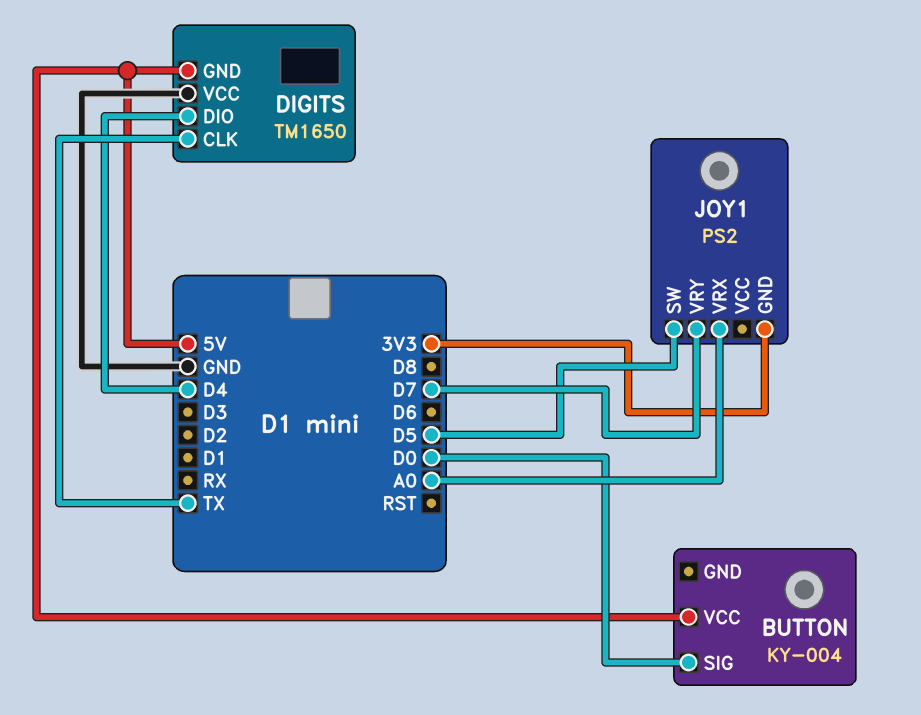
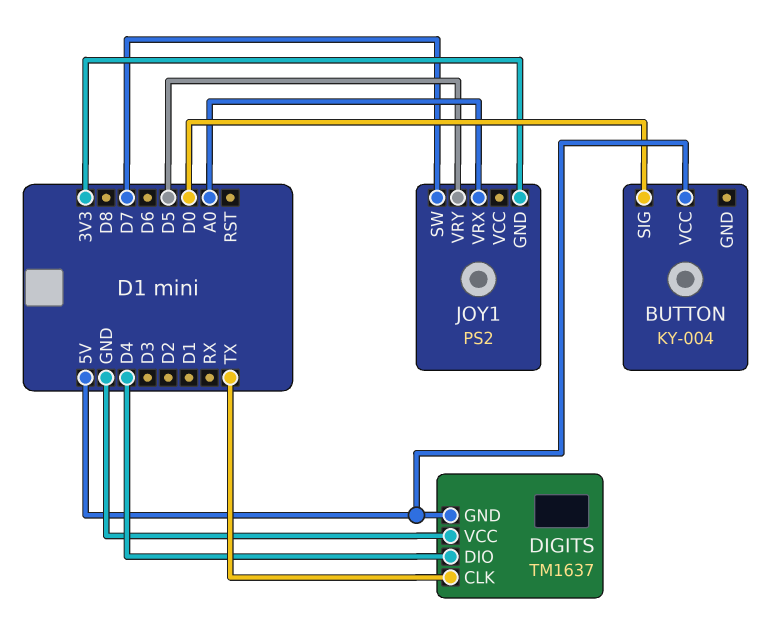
DIGITS: TM1650 -> TM1637
JOY1 pin SW: D5 -> D7
JOY1 pin VRY: D7 -> D5

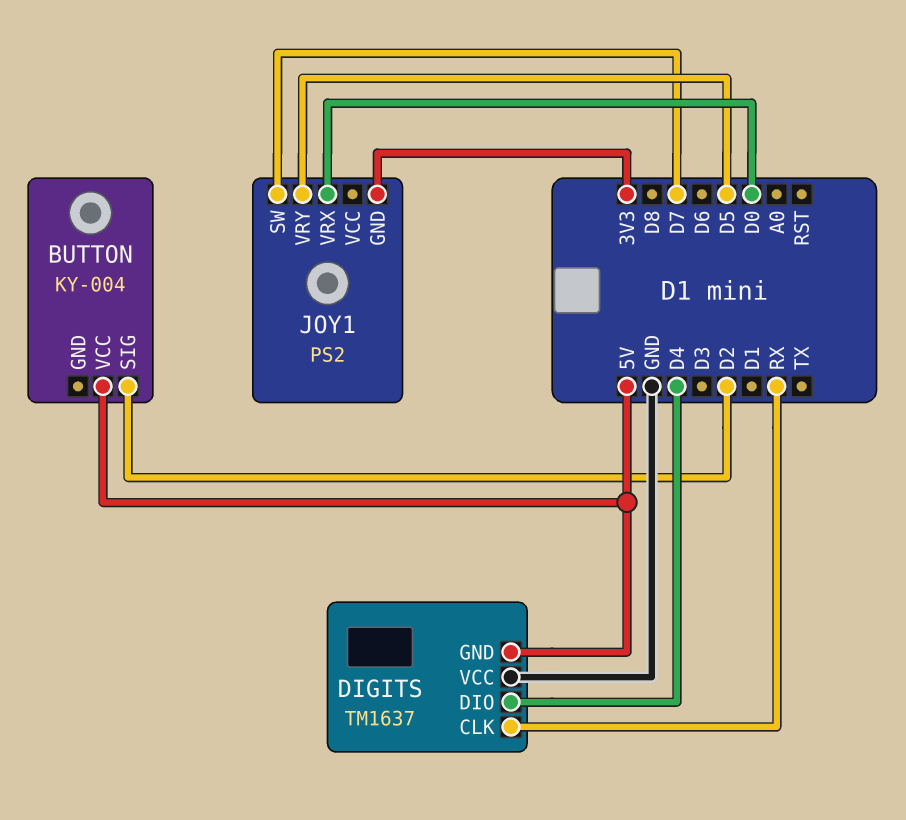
BUTTON pin SIG: D0 -> D2
DIGITS pin CLK: TX -> RX
JOY1 pin VRX: A0 -> D0

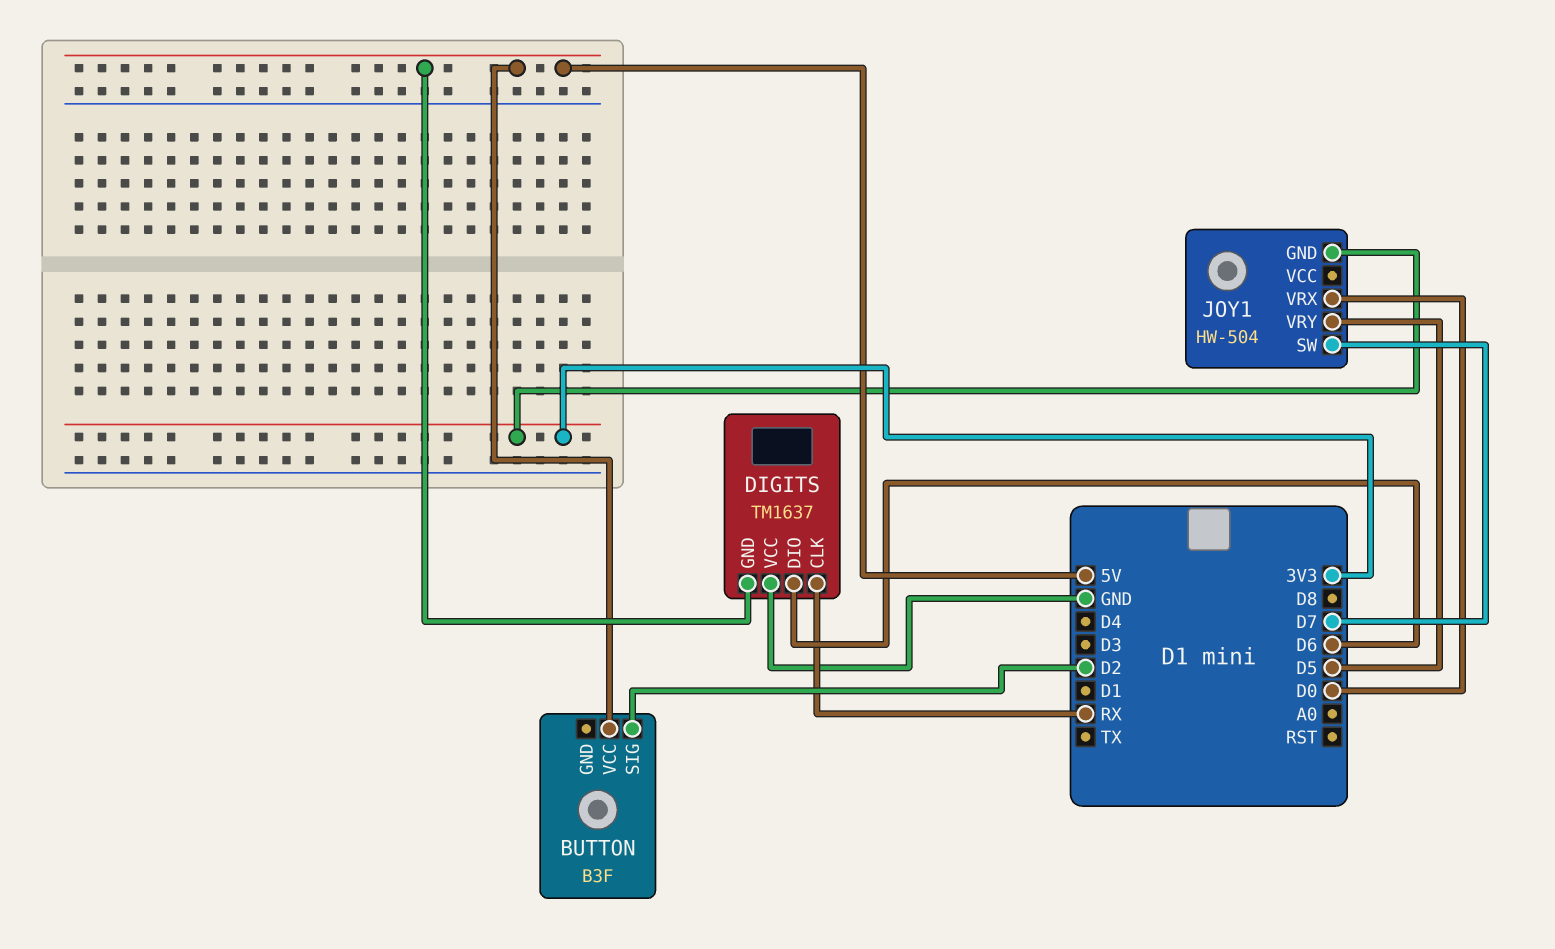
BUTTON: KY-004 -> B3F
DIGITS pin DIO: D4 -> D6
JOY1: PS2 -> HW-504

